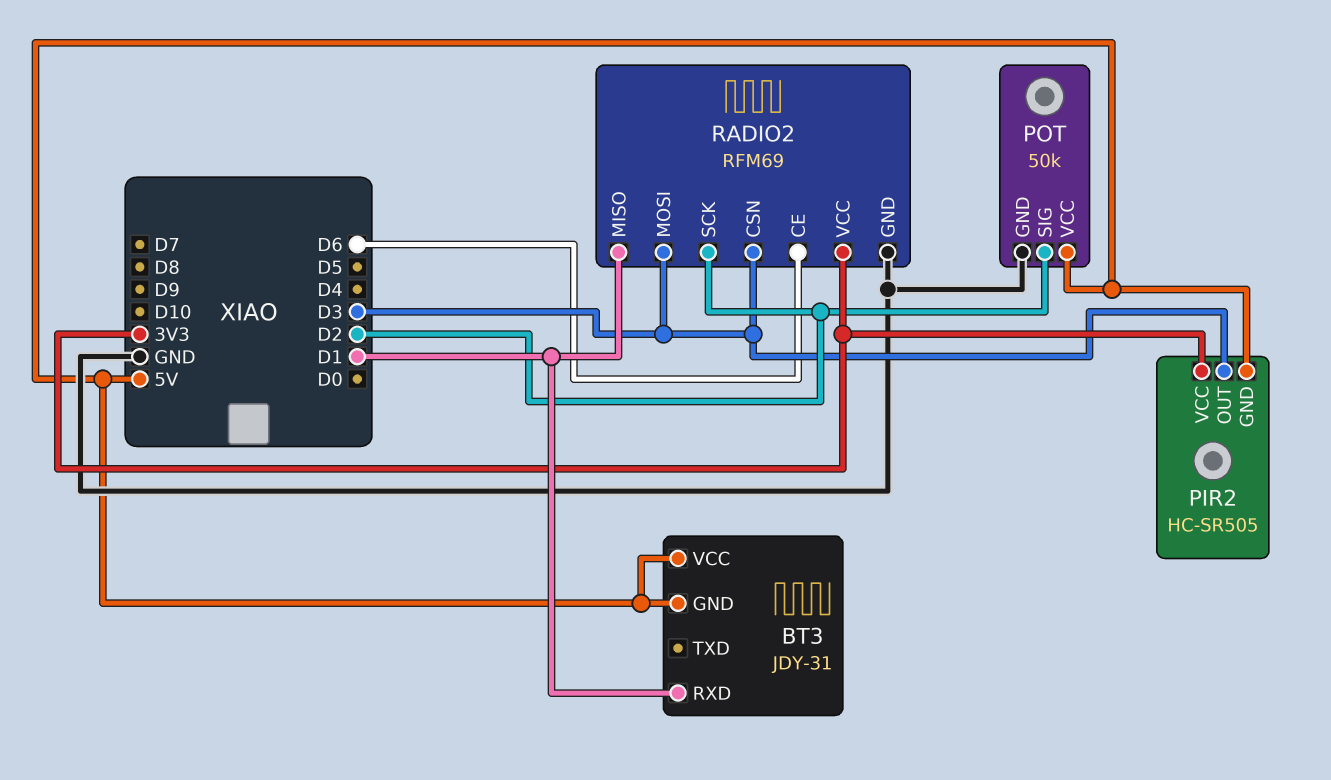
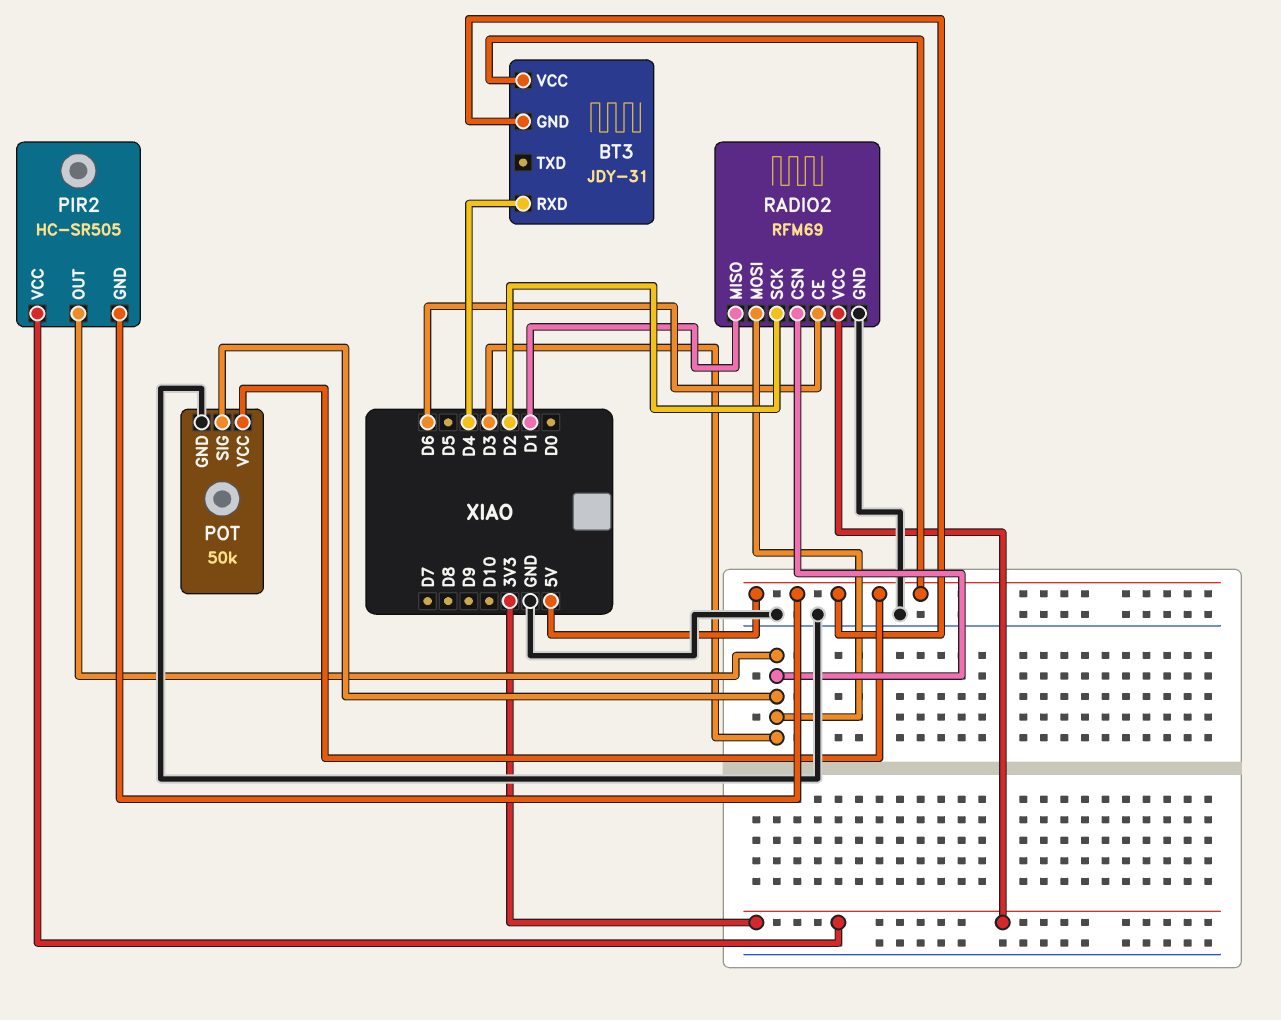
BT3 pin RXD: D1 -> D4
POT pin SIG: D2 -> D3

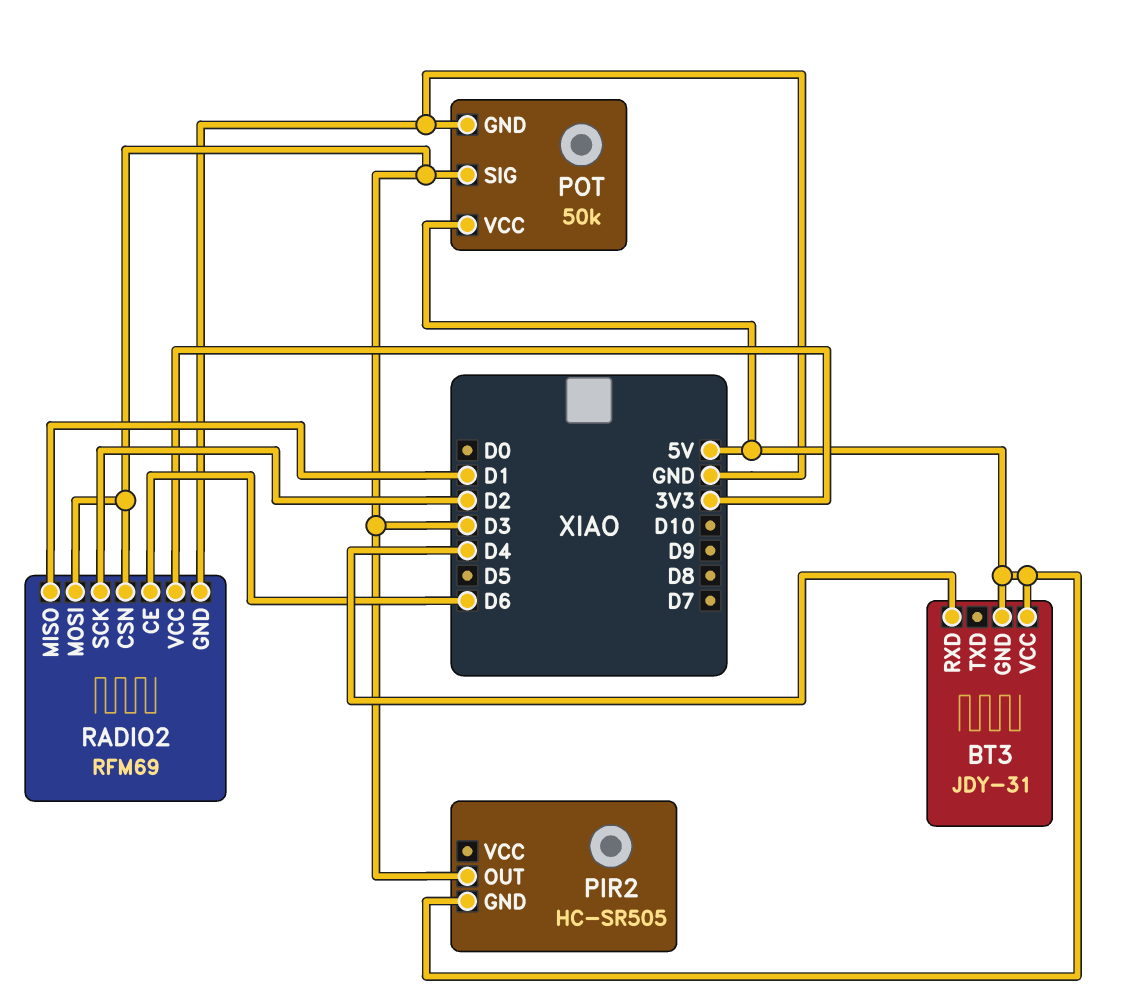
PIR2 pin VCC: 3V3 -> none

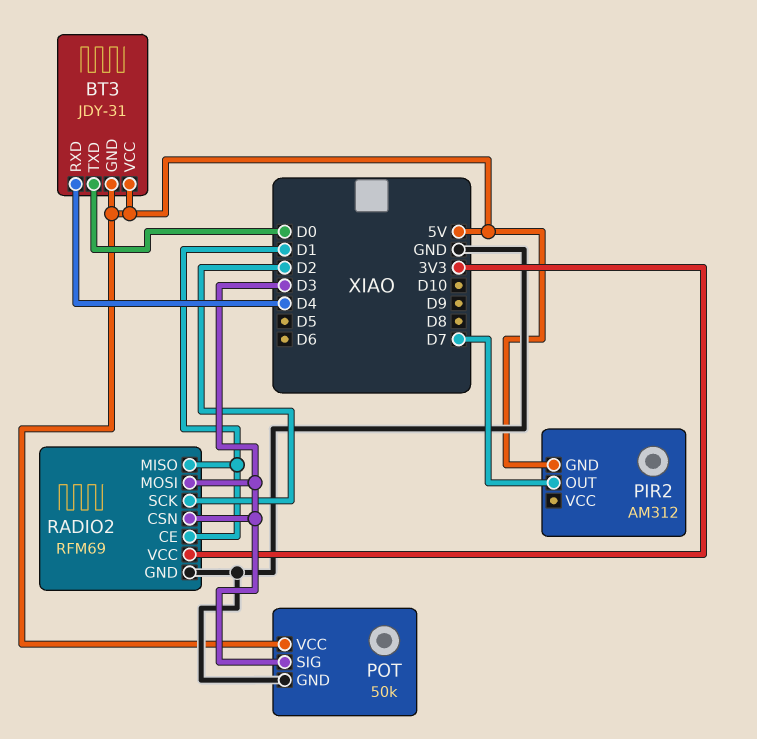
BT3 pin TXD: none -> D0
PIR2: HC-SR505 -> AM312
PIR2 pin OUT: D3 -> D7
RADIO2 pin CE: D6 -> D1

